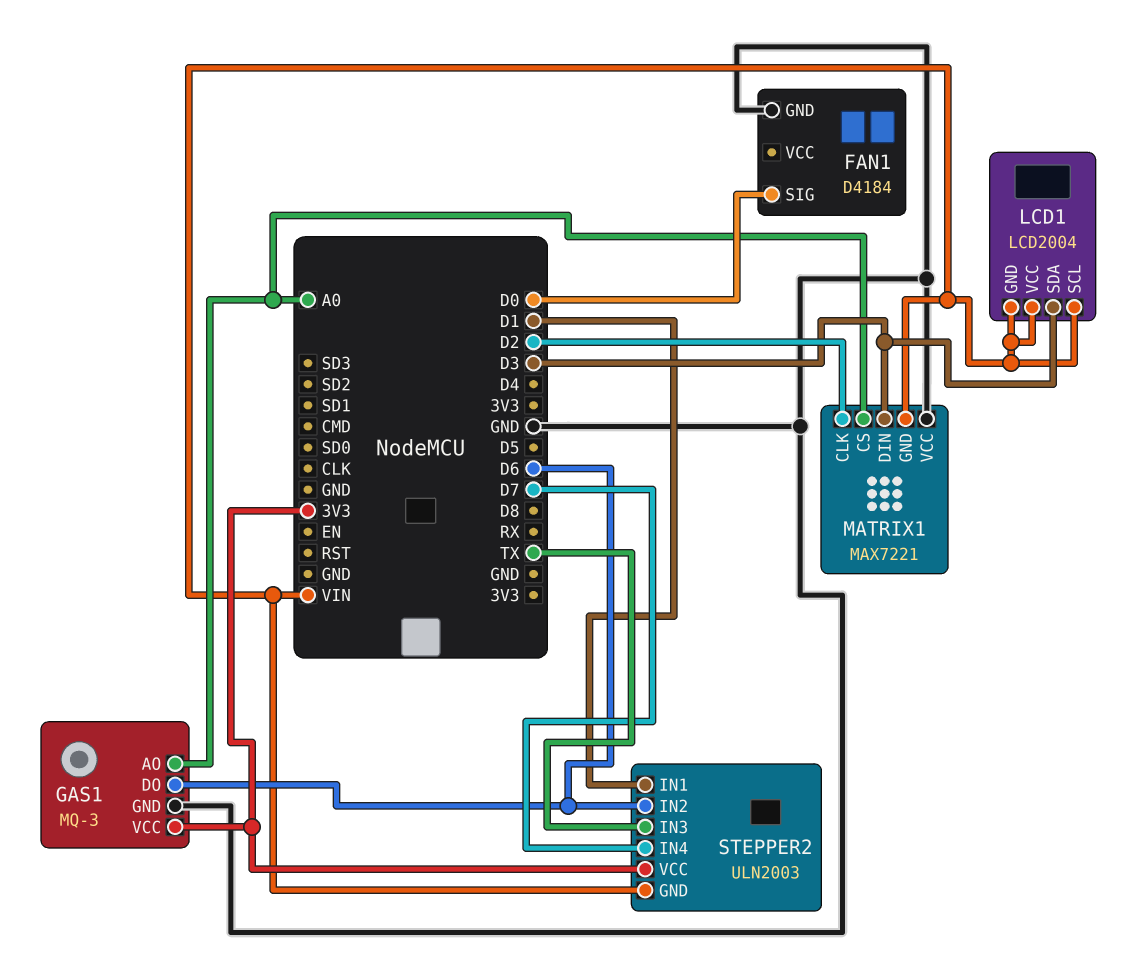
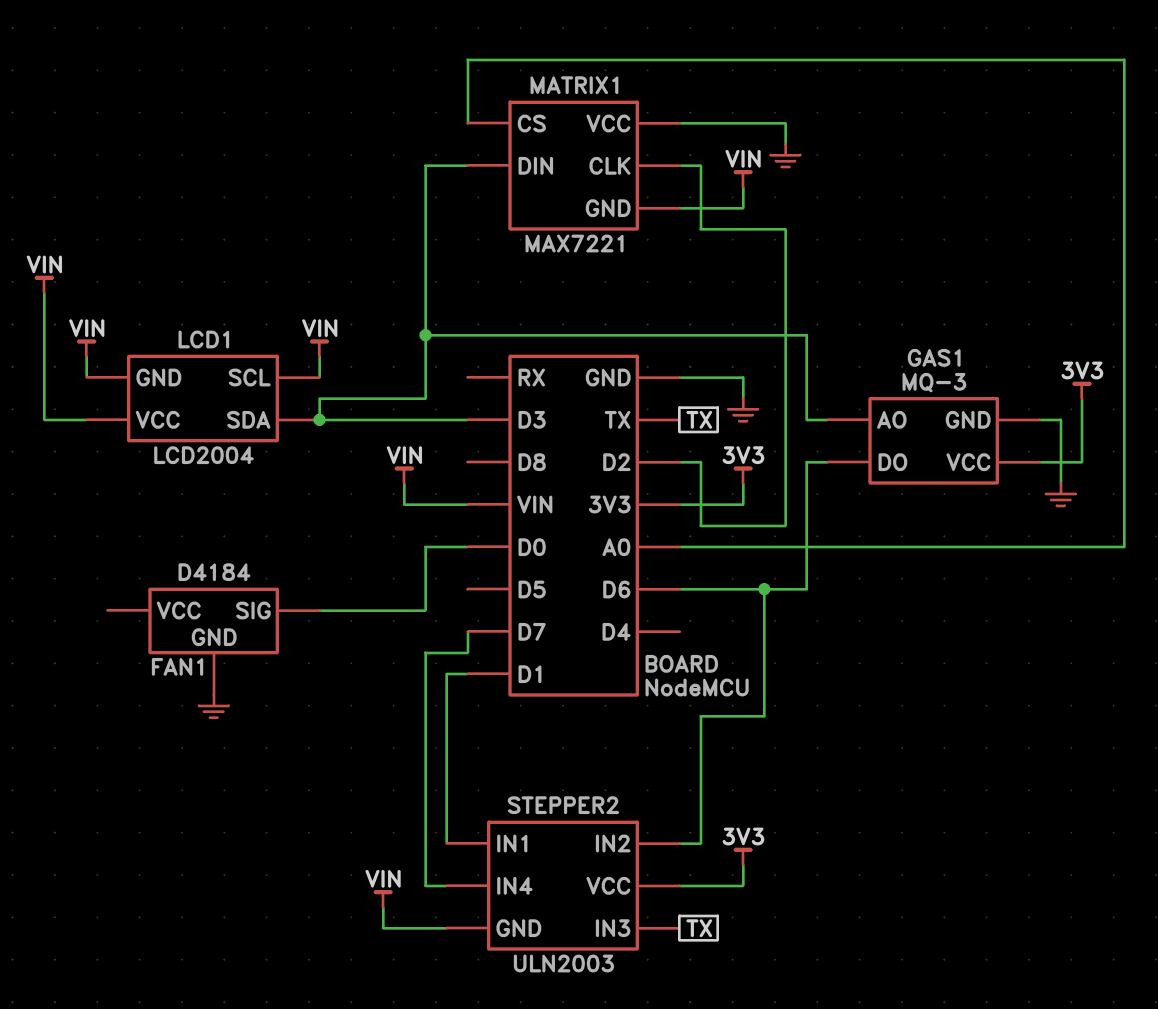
GAS1 pin AO: A0 -> D3

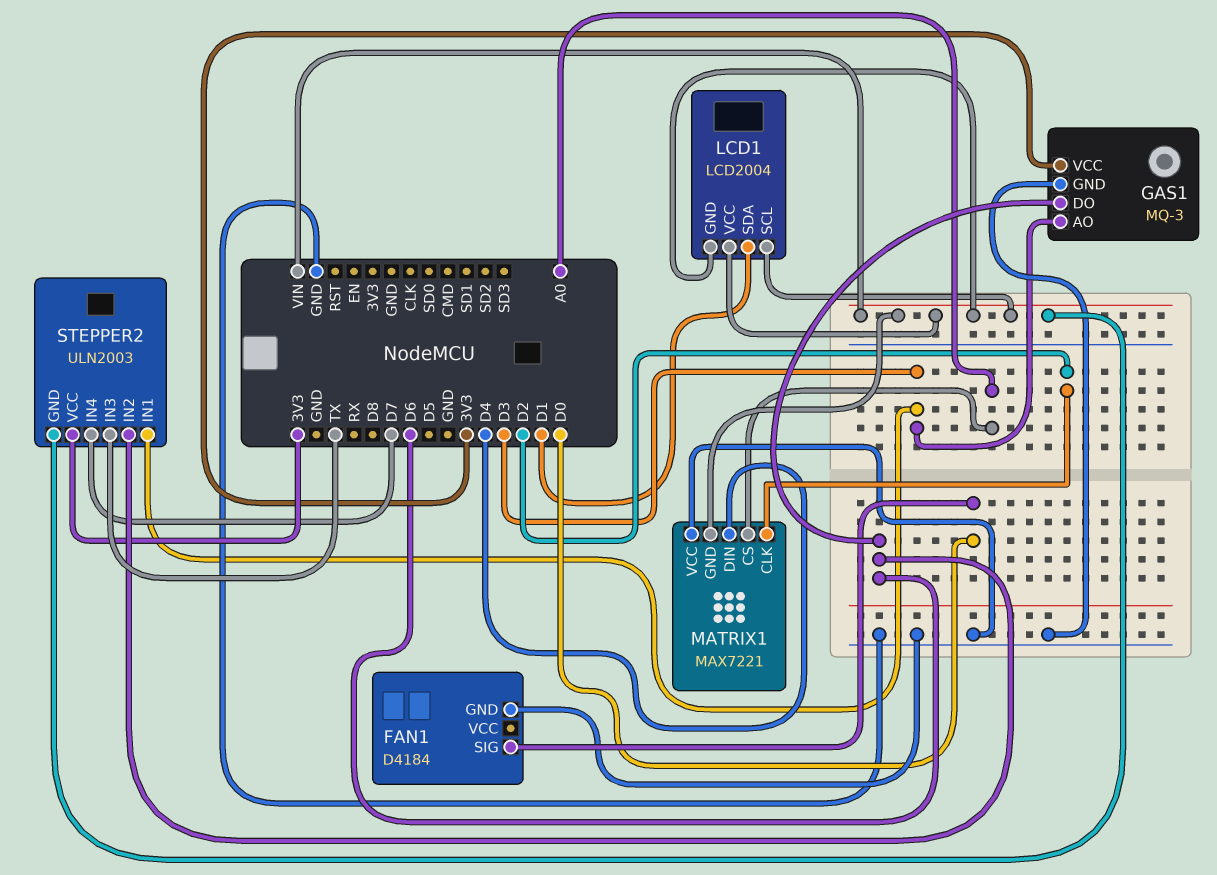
LCD1 pin SDA: D3 -> D1
MATRIX1 pin DIN: D3 -> D4
STEPPER2 pin IN1: D1 -> D3

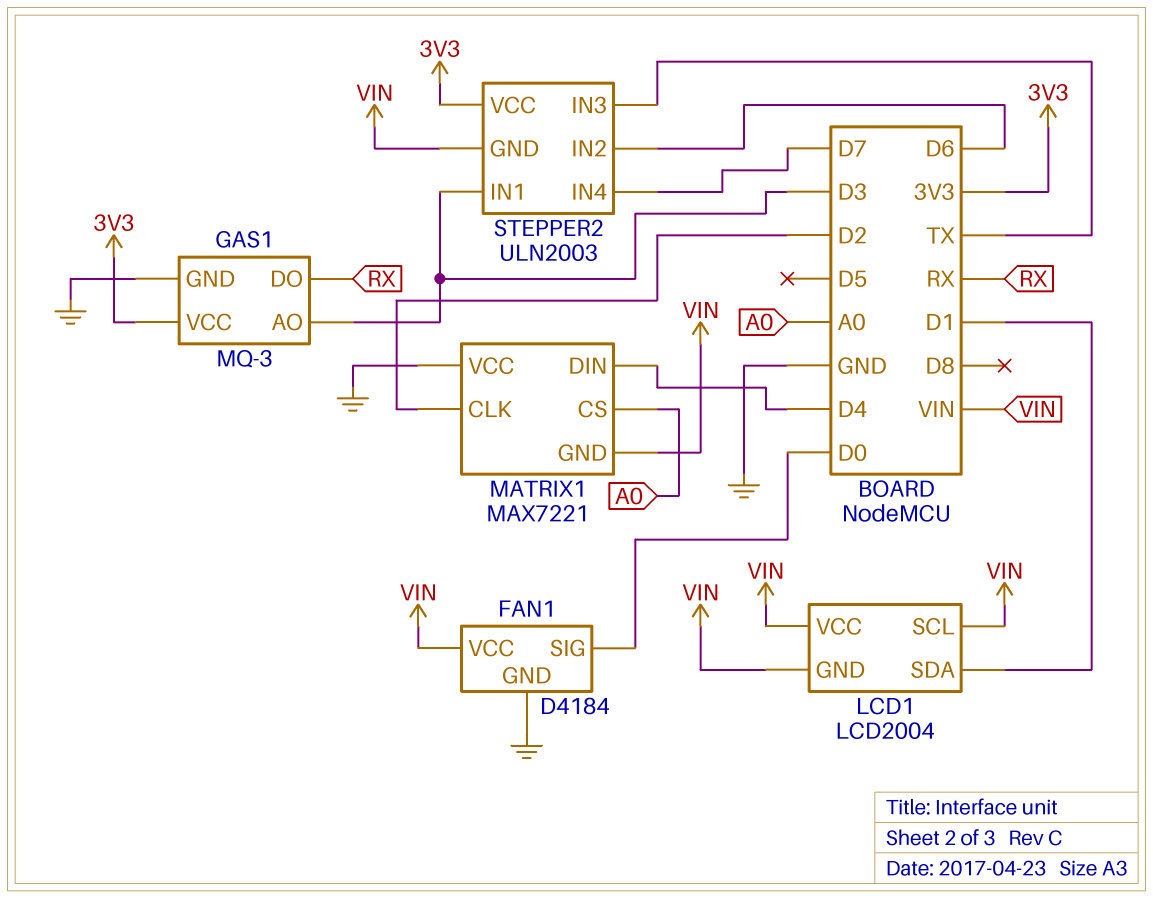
FAN1 pin VCC: none -> VIN
GAS1 pin DO: D6 -> RX

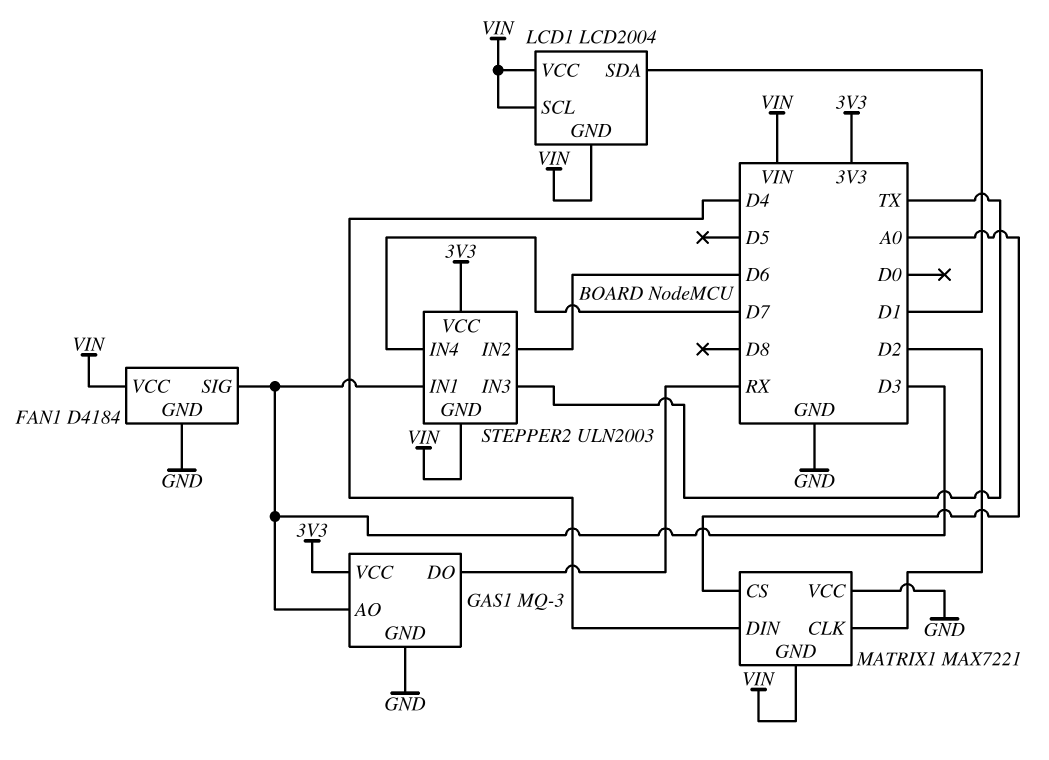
FAN1 pin SIG: D0 -> D3

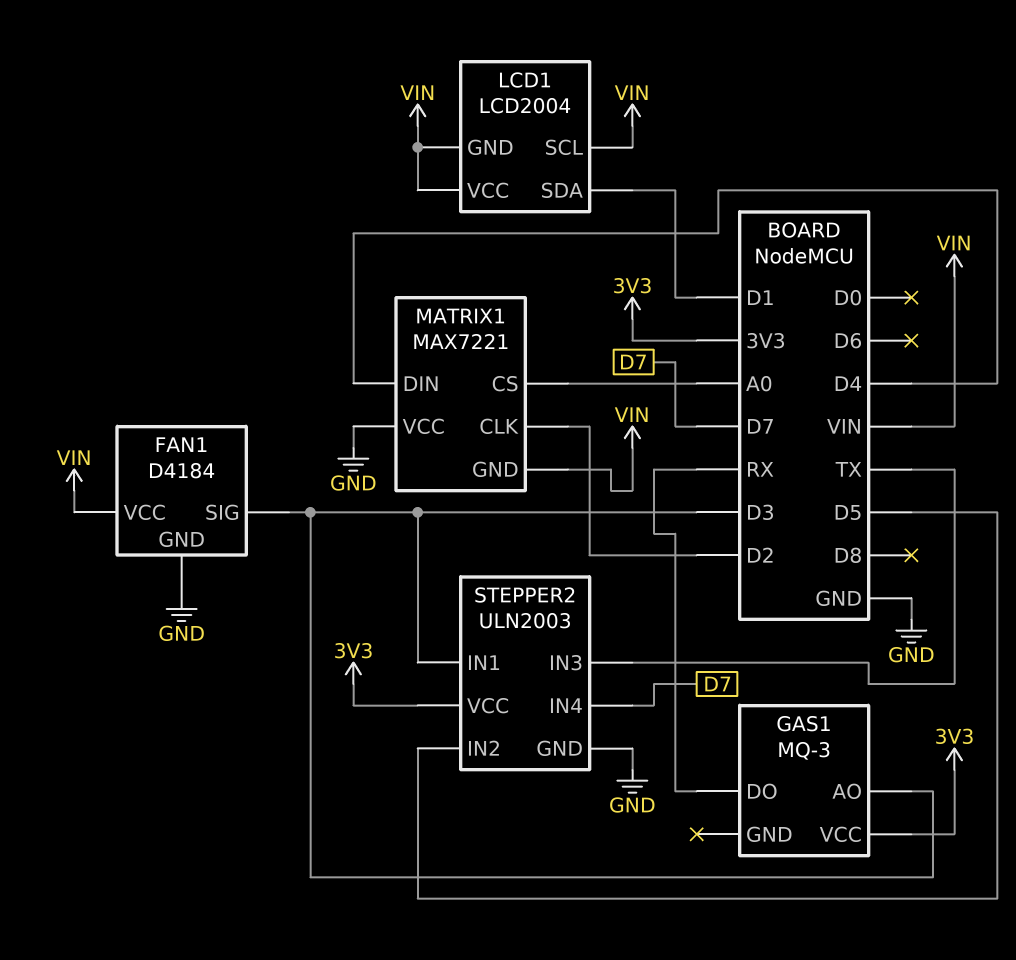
GAS1 pin GND: GND -> none
STEPPER2 pin GND: VIN -> GND
STEPPER2 pin IN2: D6 -> D5

